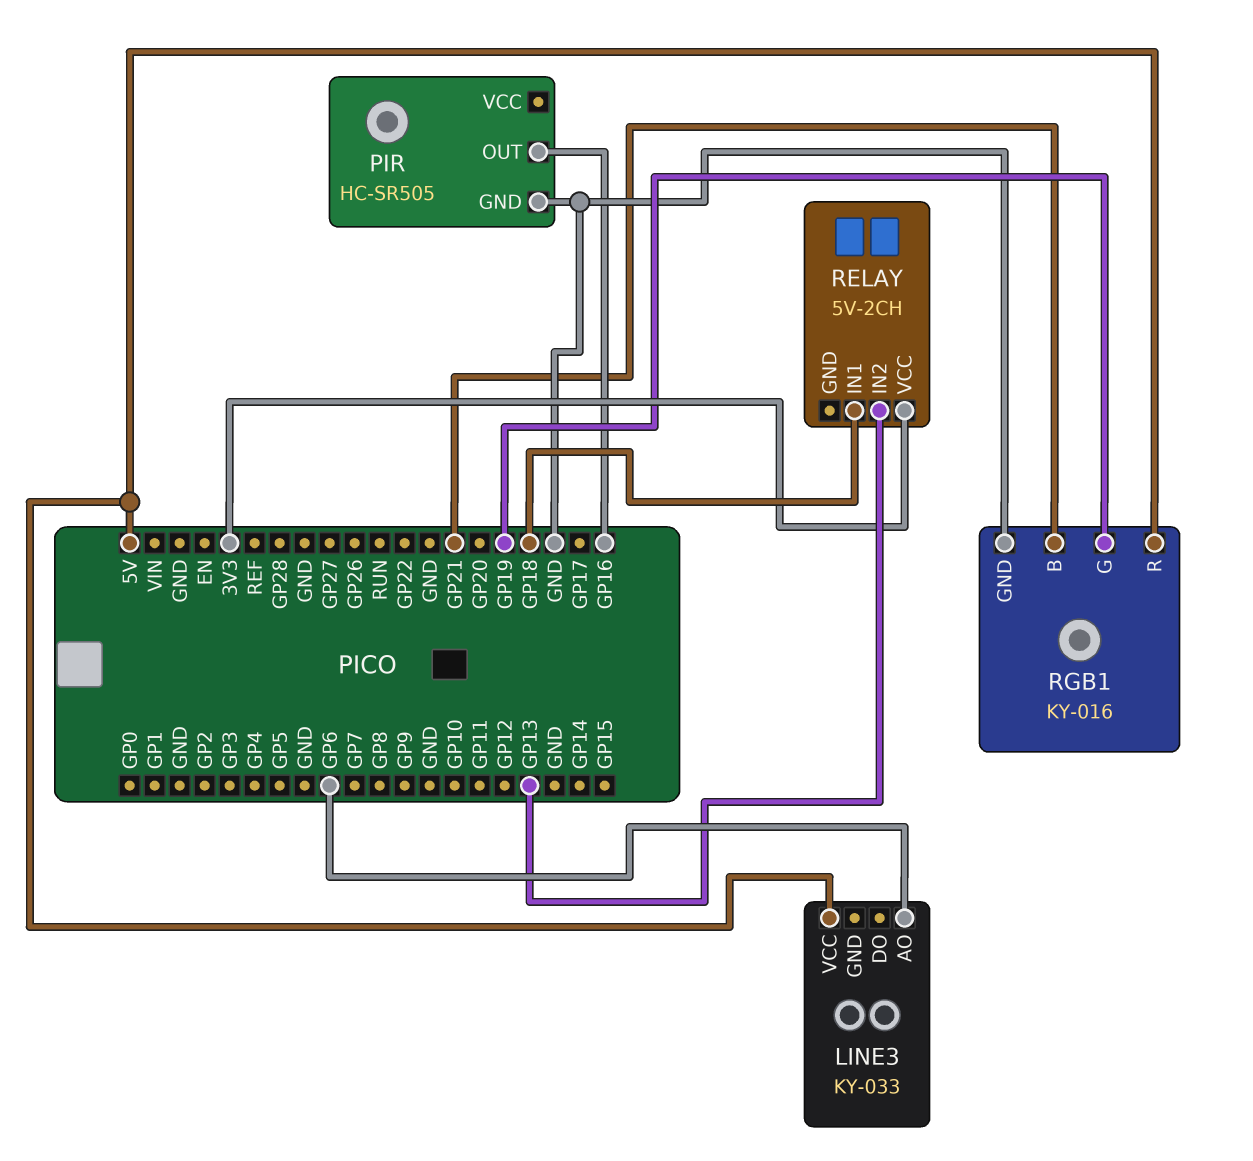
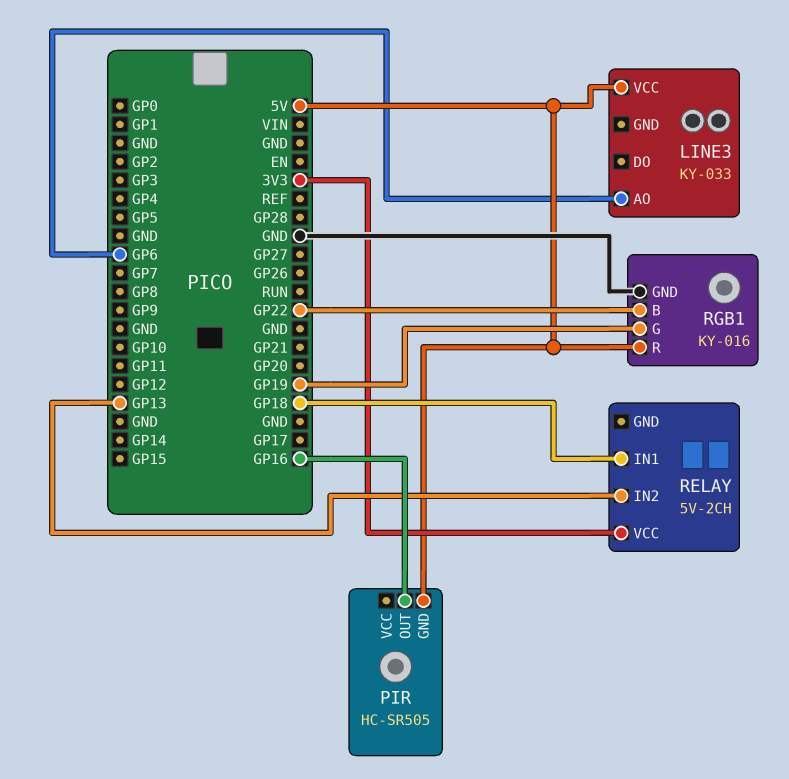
PIR pin GND: GND -> 5V
RGB1 pin B: GP21 -> GP22

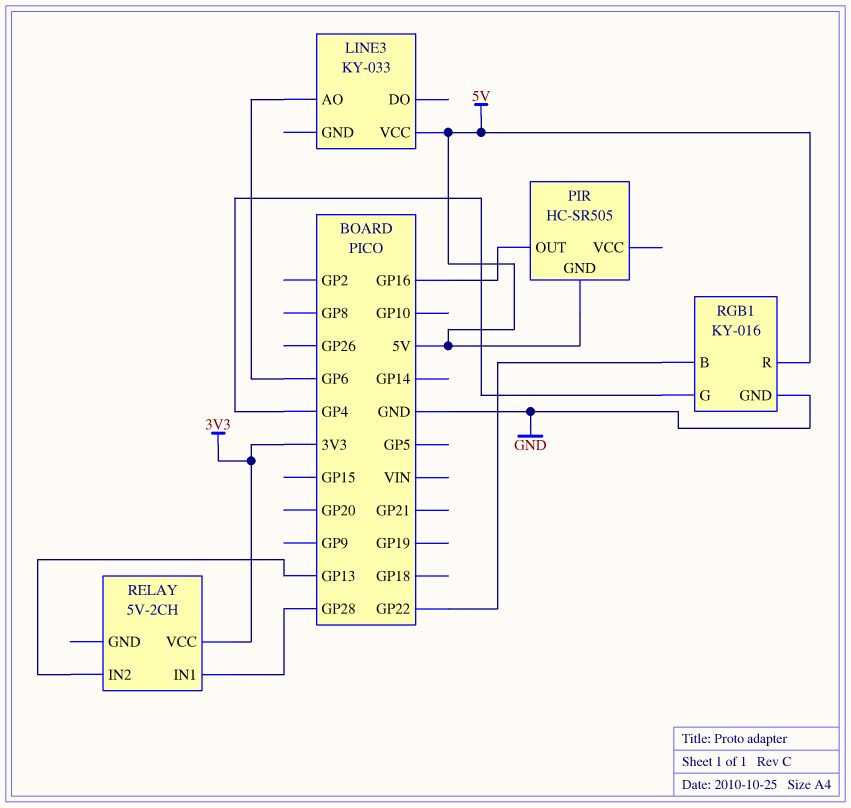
RELAY pin IN1: GP18 -> GP28
RGB1 pin G: GP19 -> GP4

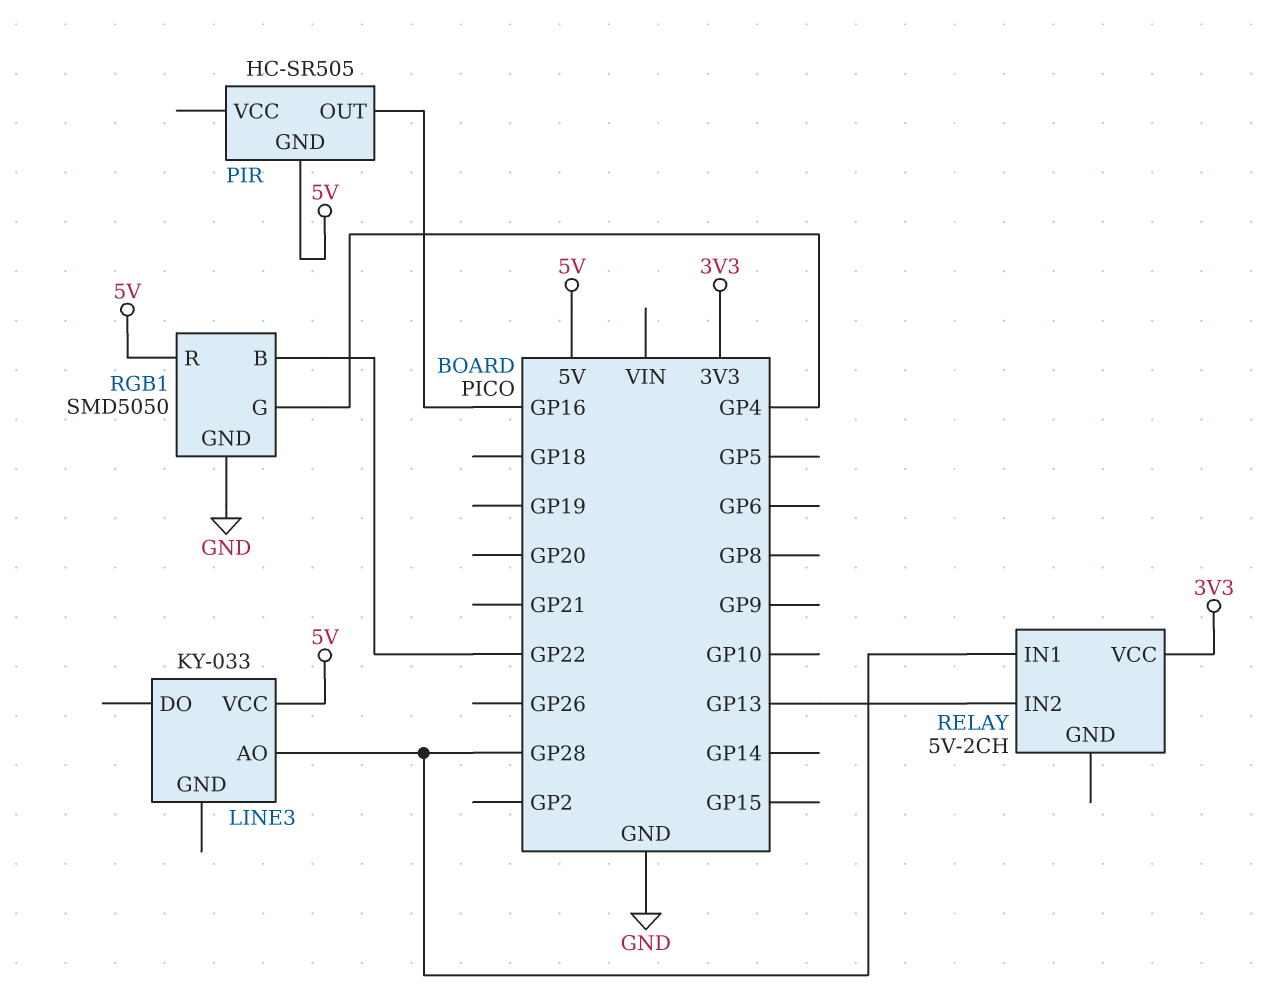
LINE3 pin AO: GP6 -> GP28
RGB1: KY-016 -> SMD5050

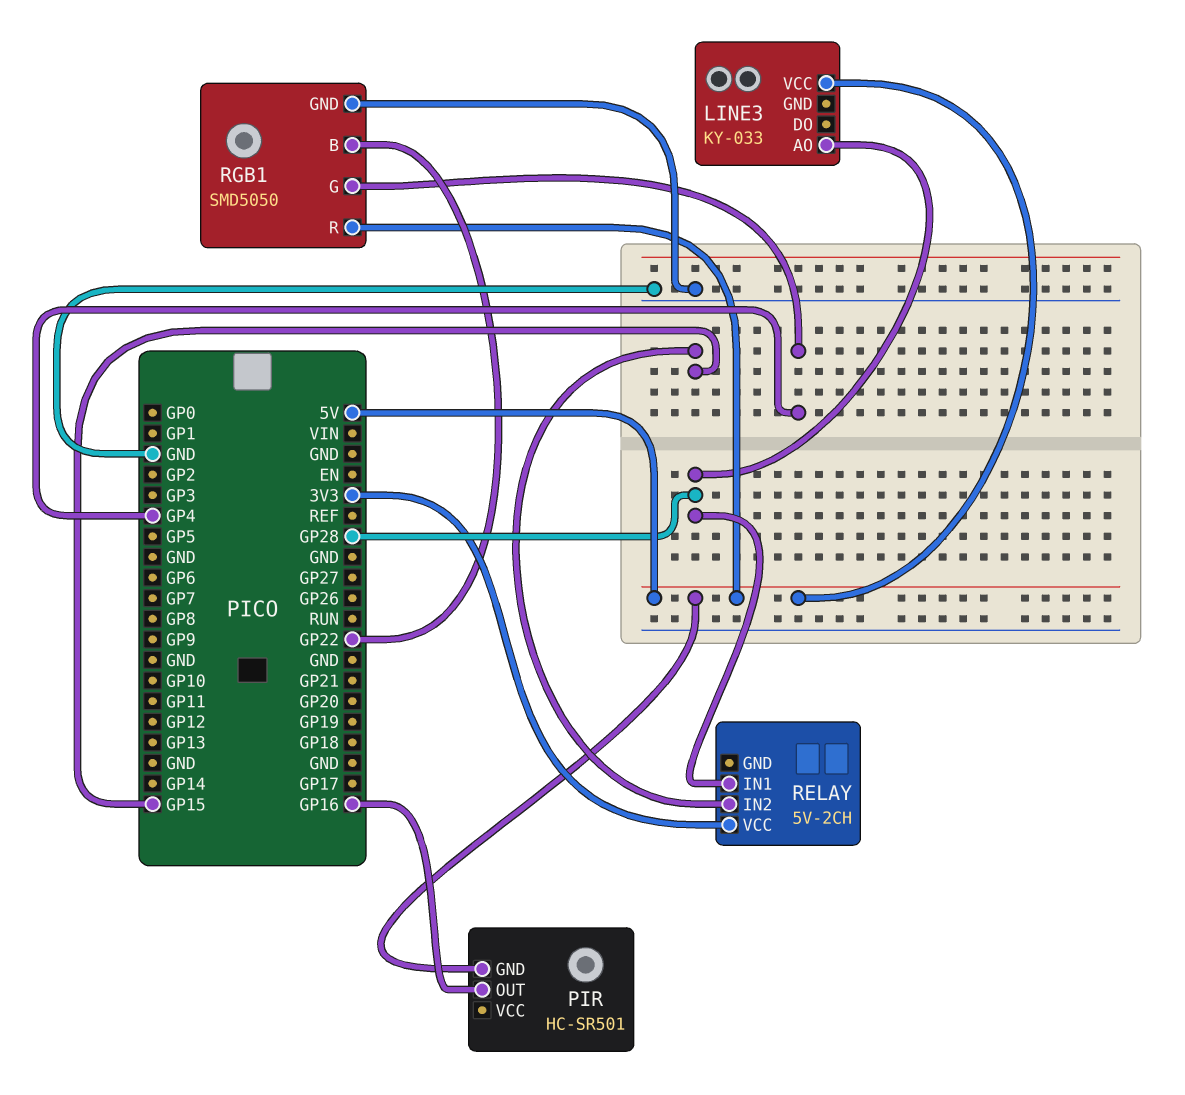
PIR: HC-SR505 -> HC-SR501
RELAY pin IN2: GP13 -> GP15

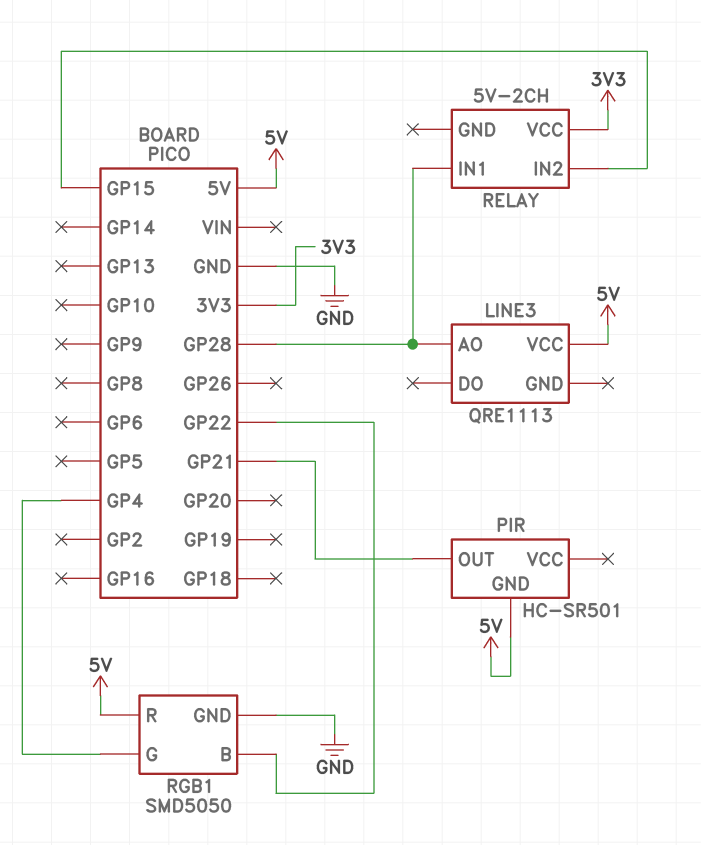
LINE3: KY-033 -> QRE1113
PIR pin OUT: GP16 -> GP21

